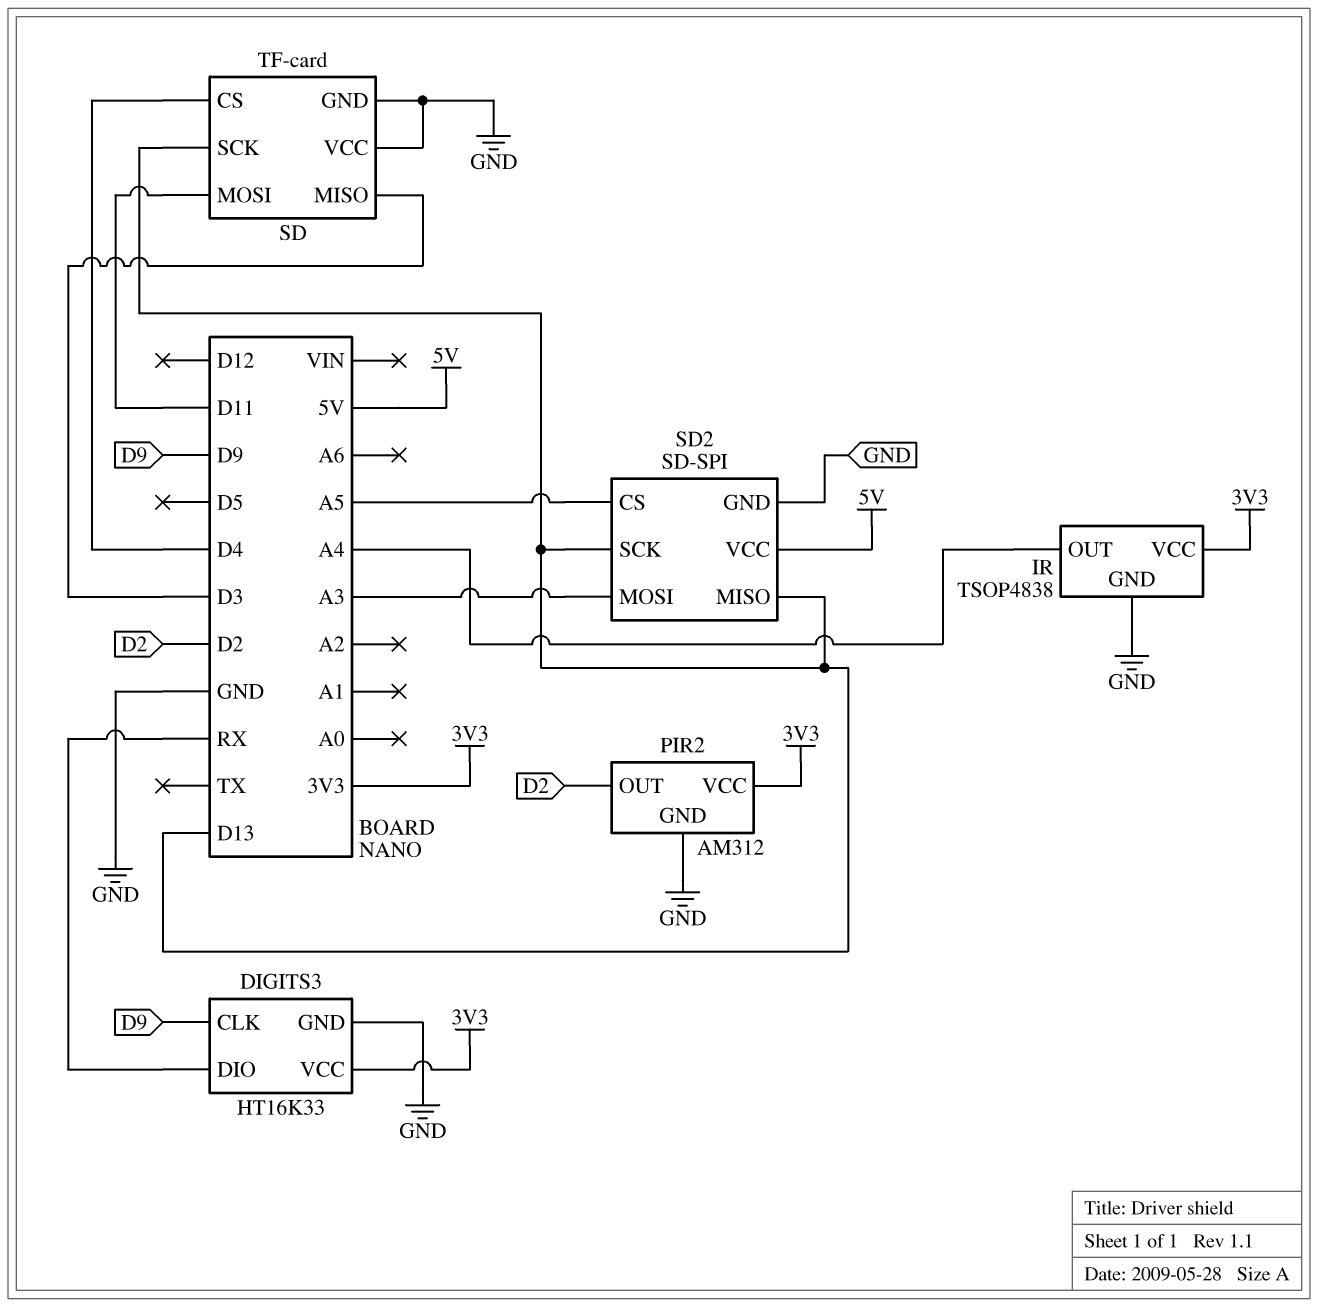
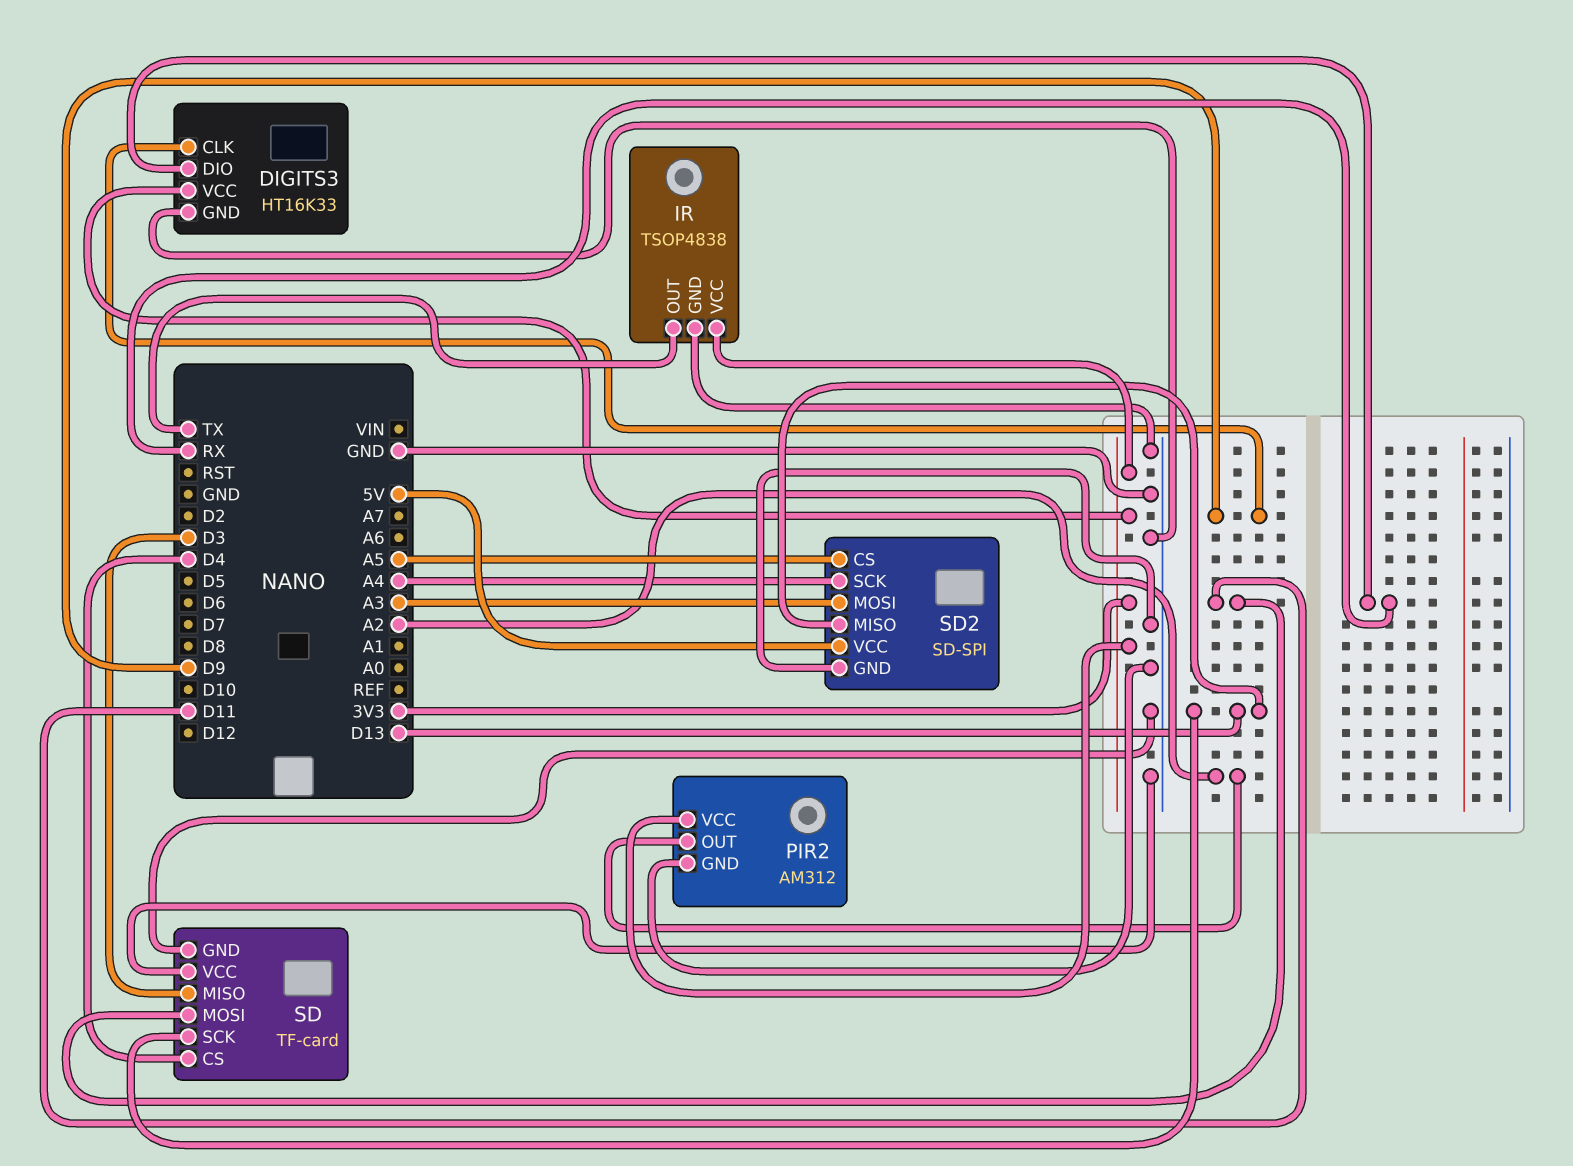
IR pin OUT: A4 -> TX
PIR2 pin OUT: D2 -> A2
SD2 pin SCK: D13 -> A4

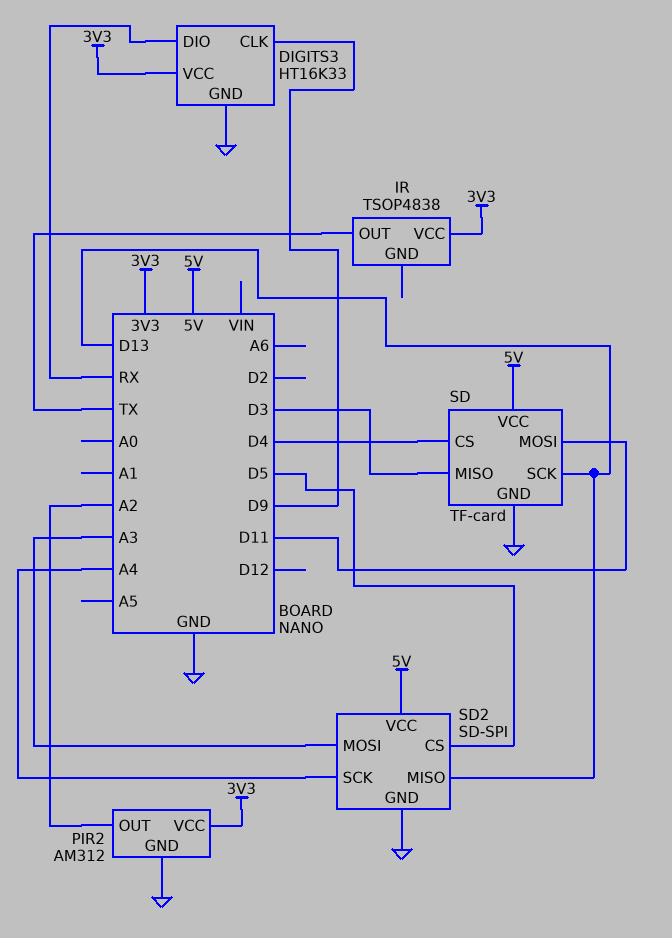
IR pin GND: GND -> none
SD pin VCC: GND -> 5V
SD2 pin CS: A5 -> D5

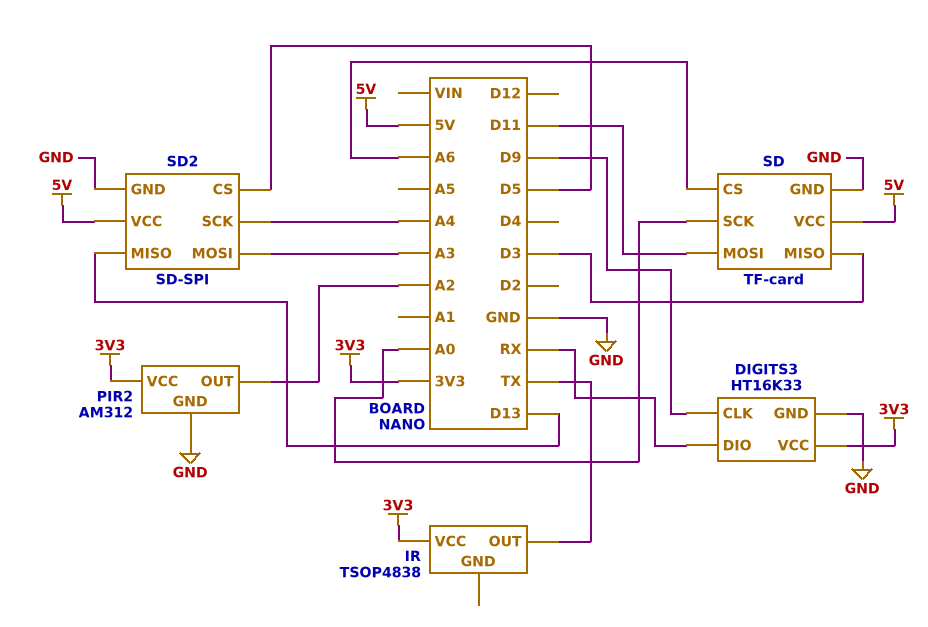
SD pin CS: D4 -> A6
SD pin SCK: D13 -> A0

